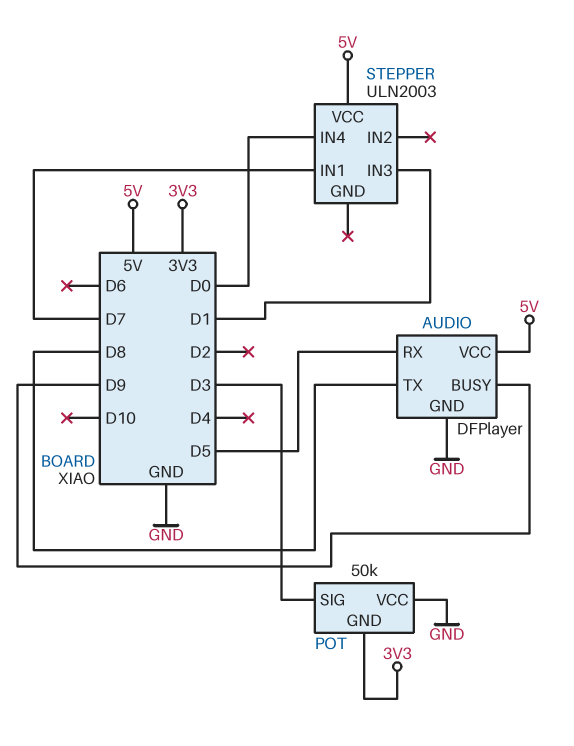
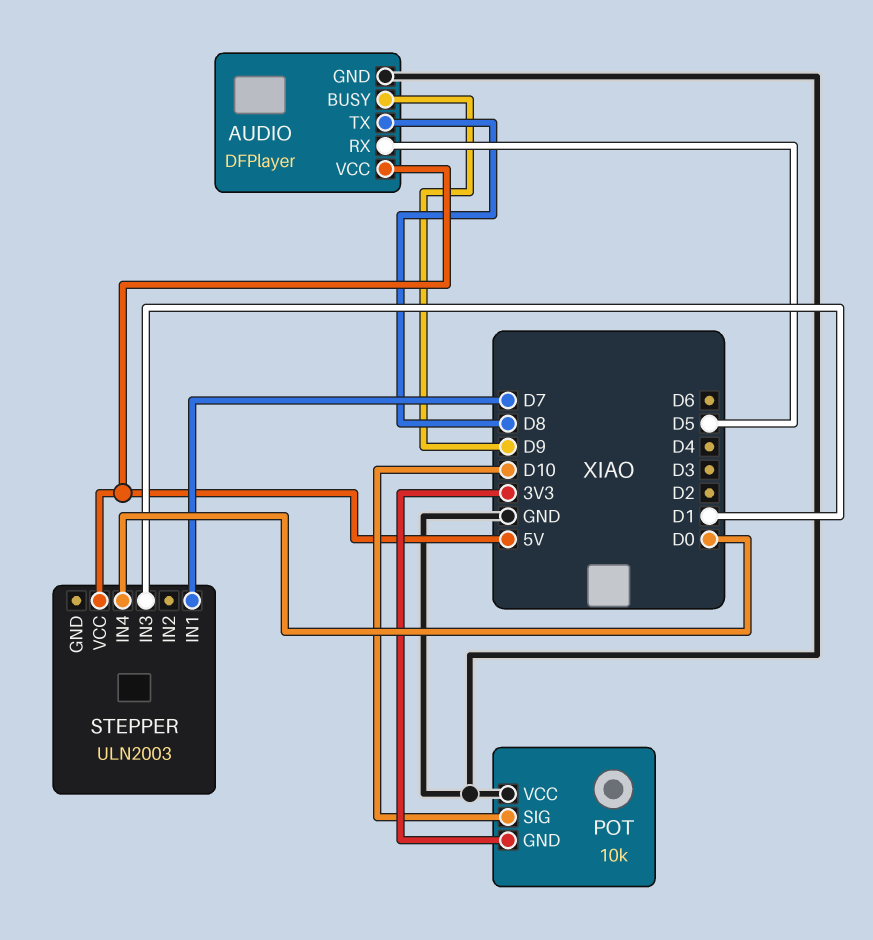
POT: 50k -> 10k
POT pin SIG: D3 -> D10

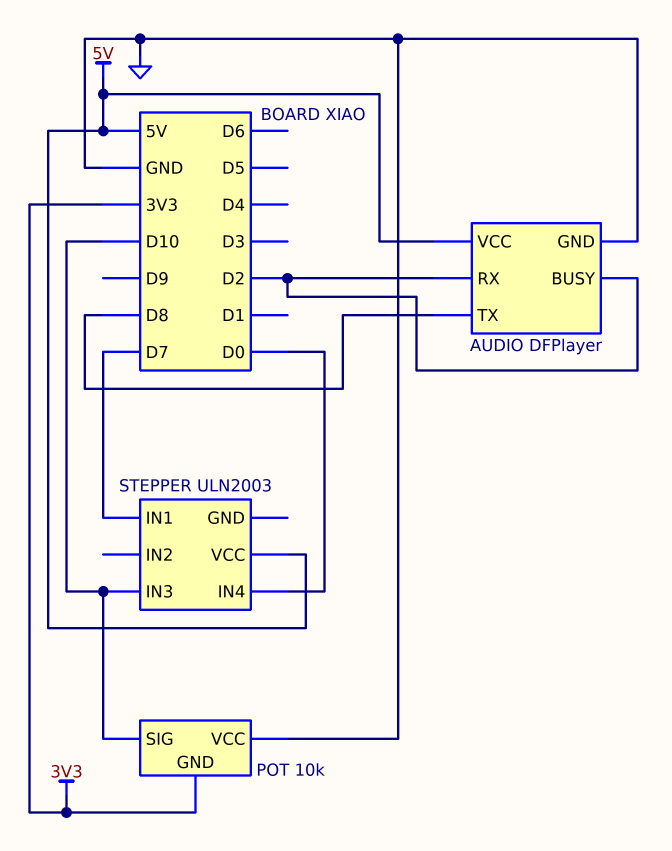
AUDIO pin BUSY: D9 -> D2
AUDIO pin RX: D5 -> D2
STEPPER pin IN3: D1 -> D10

